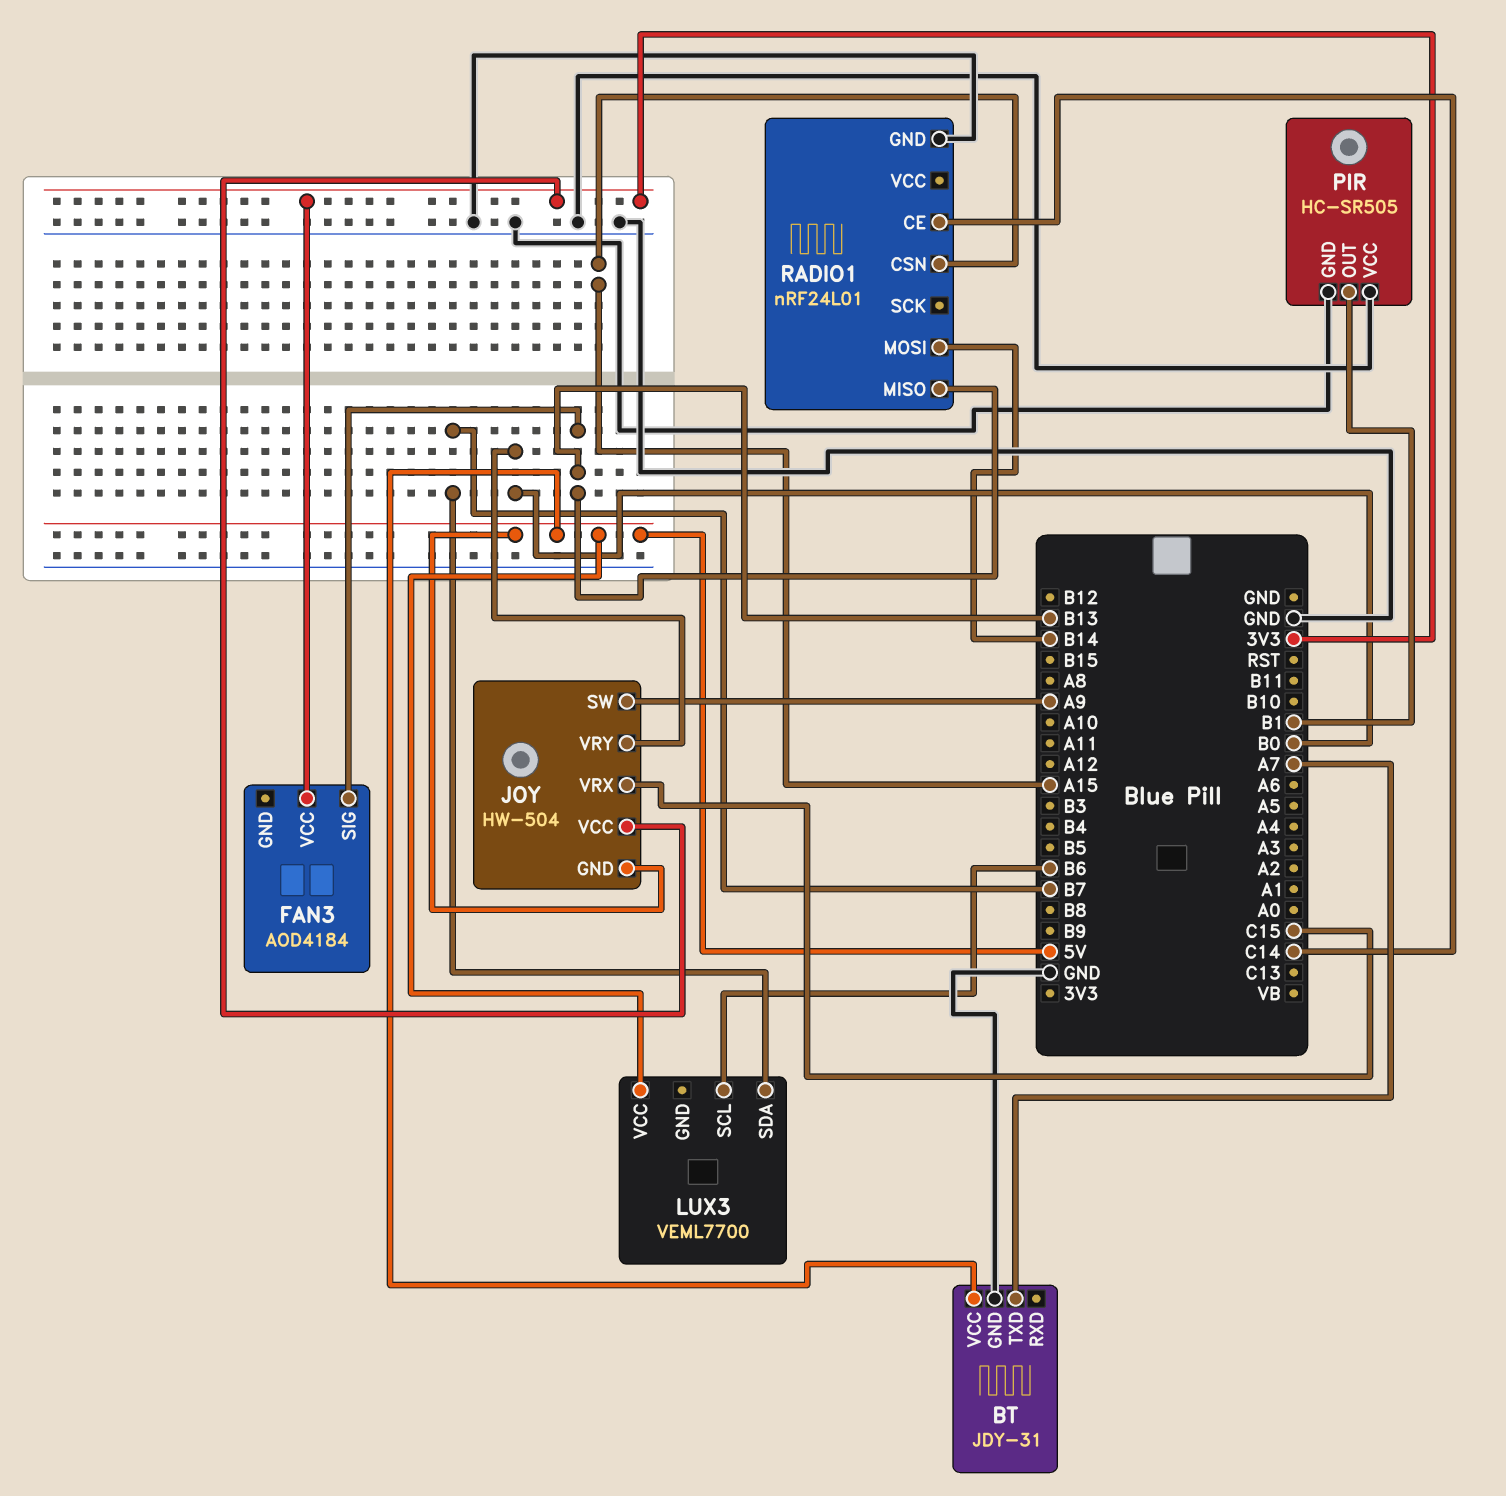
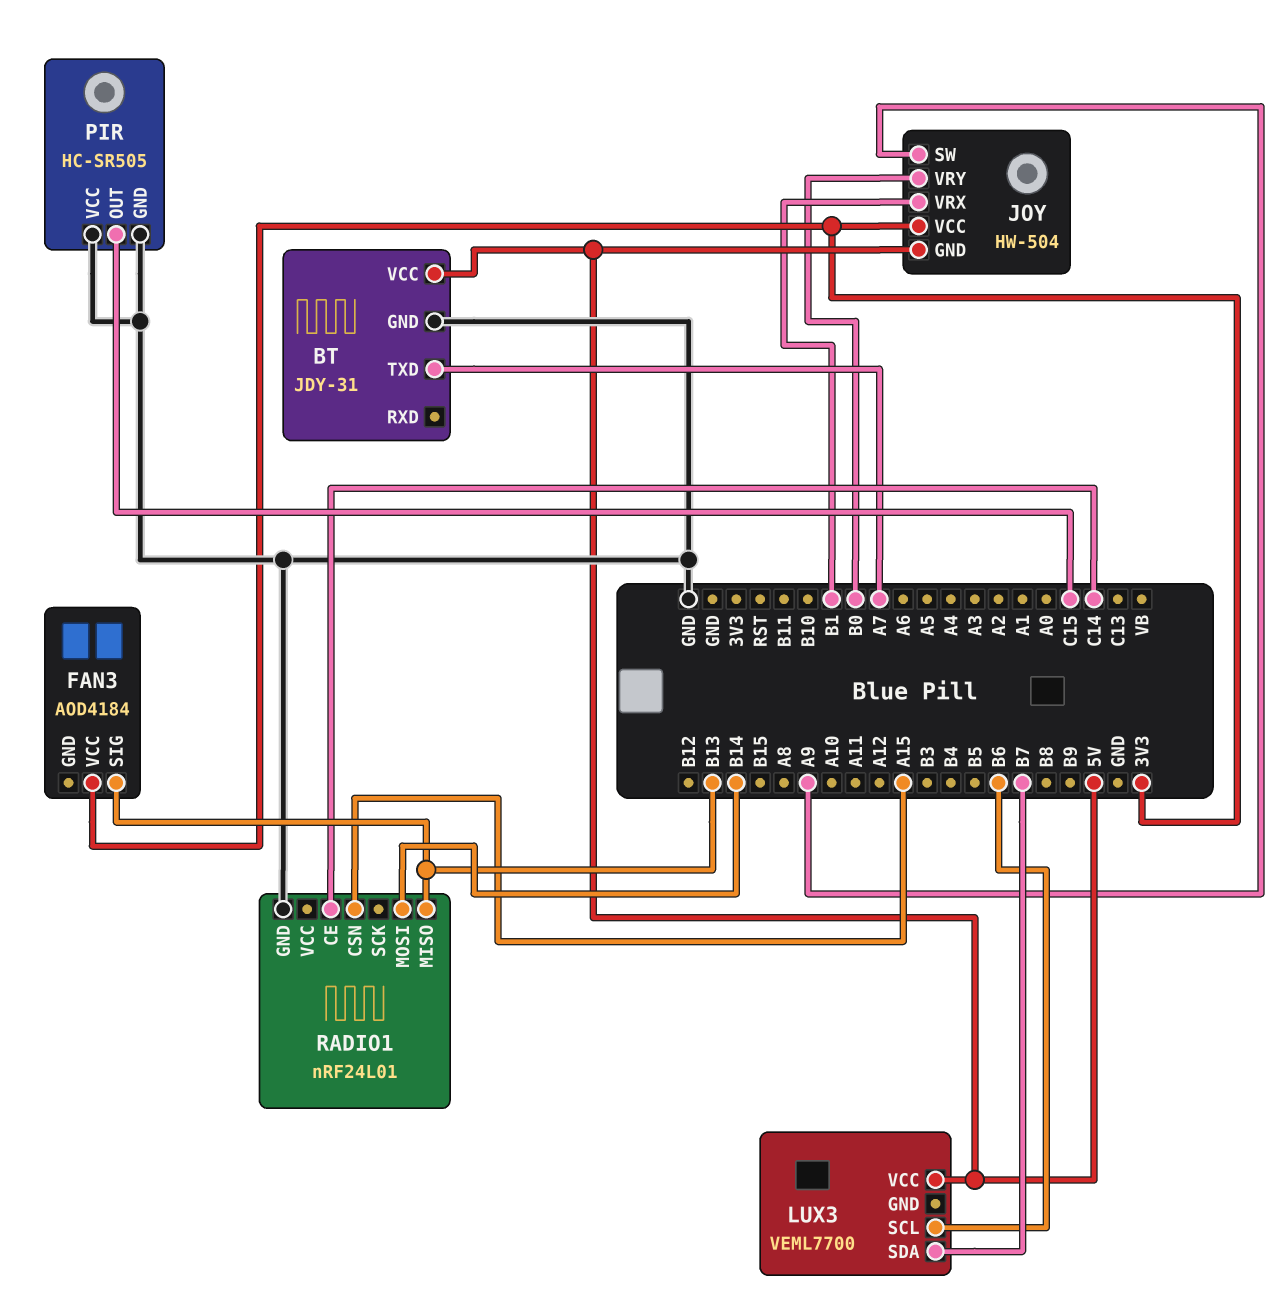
JOY pin VRX: C15 -> B1
PIR pin OUT: B1 -> C15

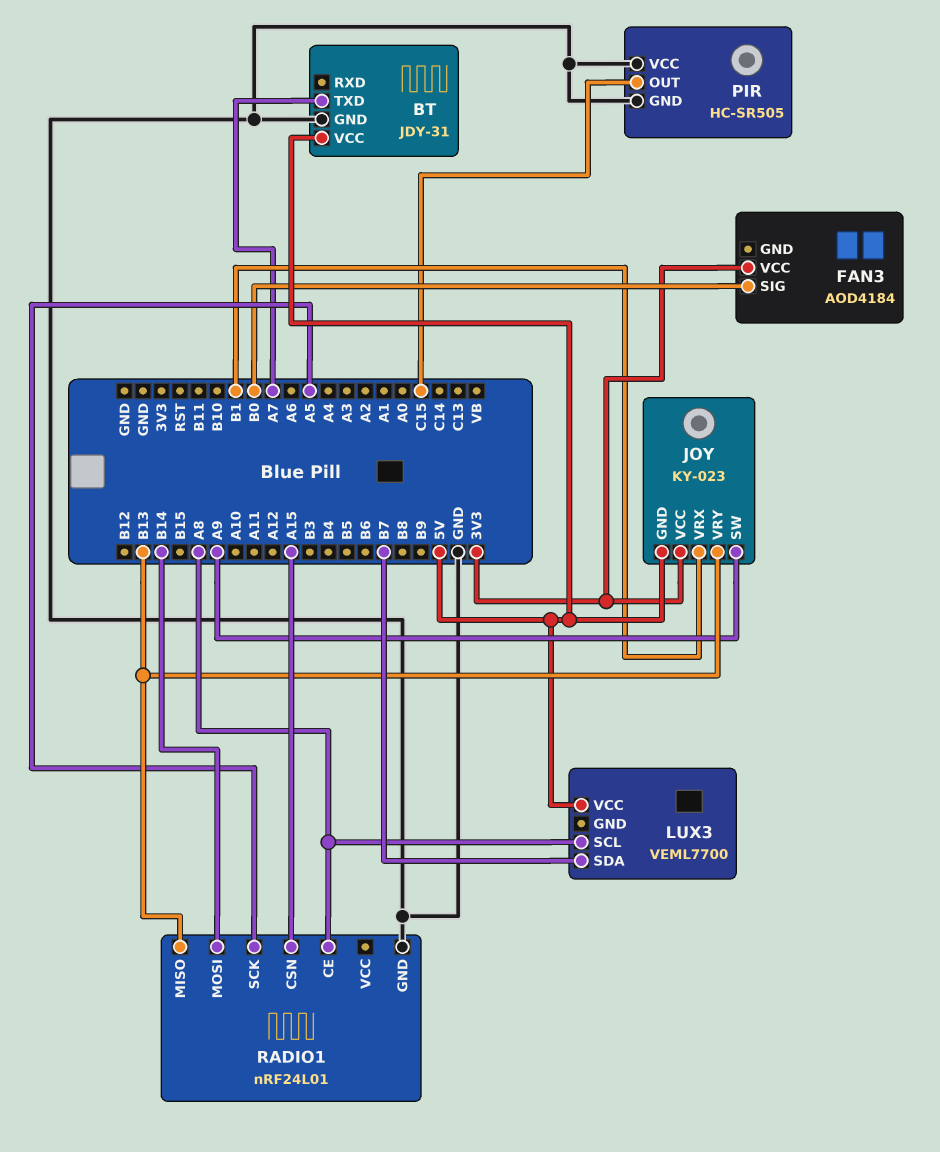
FAN3 pin SIG: B13 -> B0
JOY: HW-504 -> KY-023
JOY pin VRY: B0 -> B13
LUX3 pin SCL: B6 -> A8
RADIO1 pin CE: C14 -> A8
RADIO1 pin SCK: none -> A5

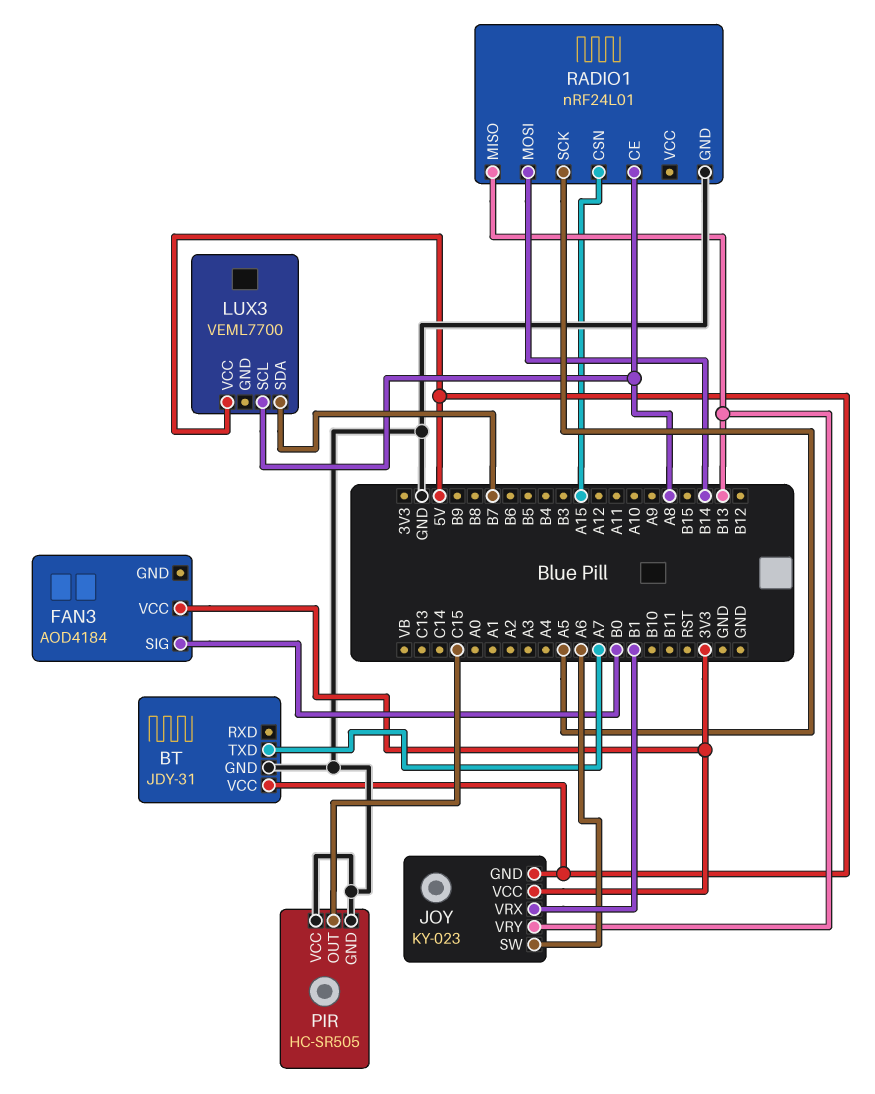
JOY pin SW: A9 -> A6

